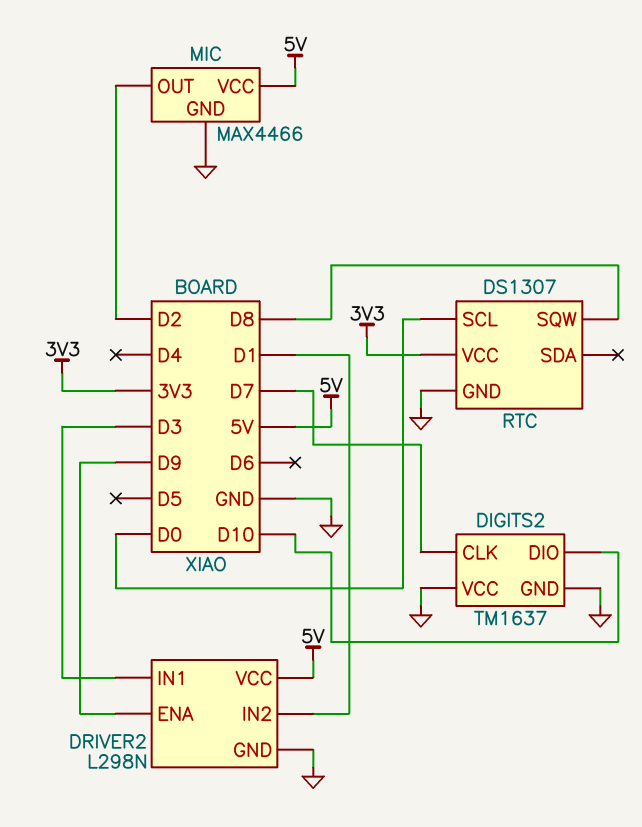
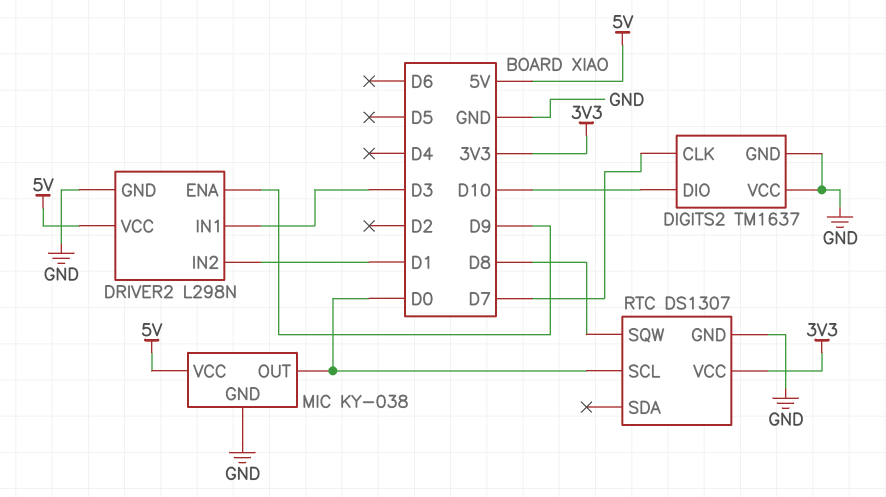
MIC: MAX4466 -> KY-038
MIC pin OUT: D2 -> D0

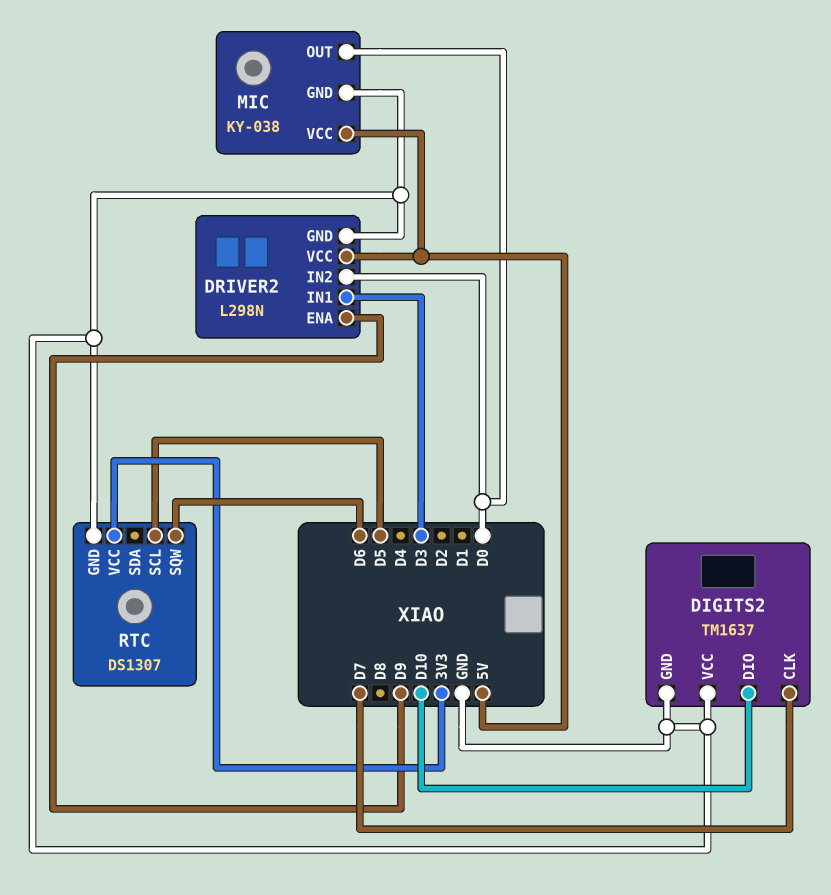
DRIVER2 pin IN2: D1 -> D0
RTC pin SCL: D0 -> D5
RTC pin SQW: D8 -> D6

